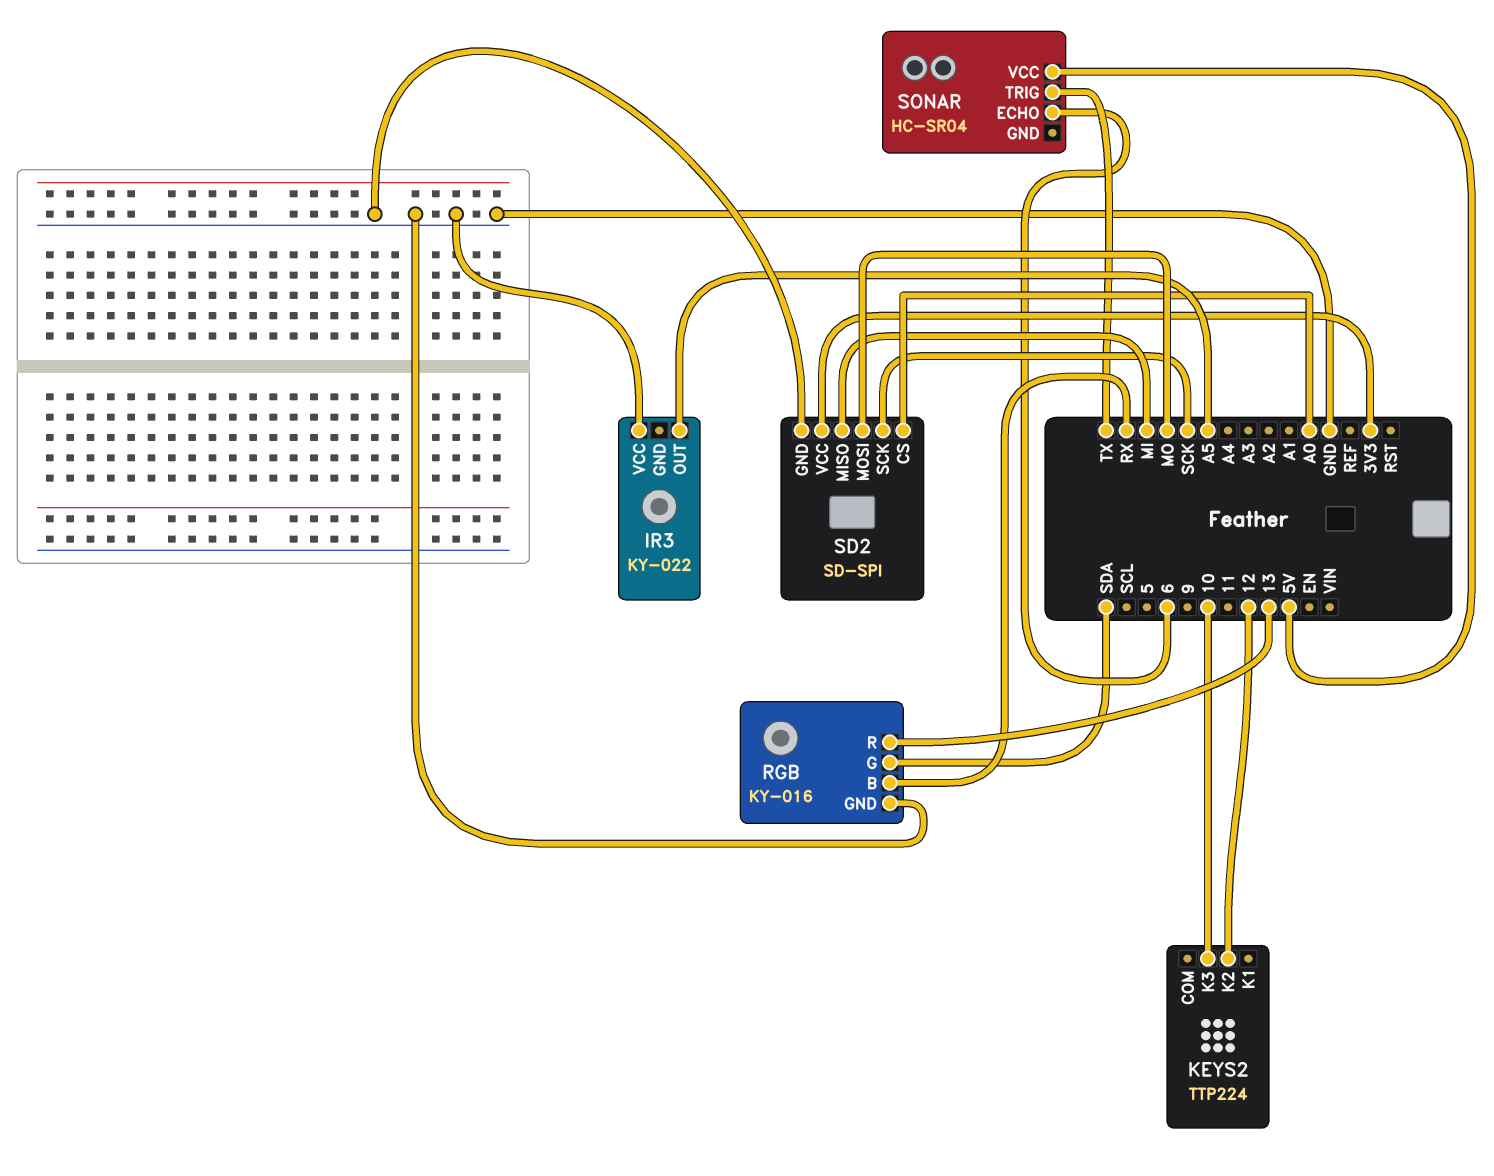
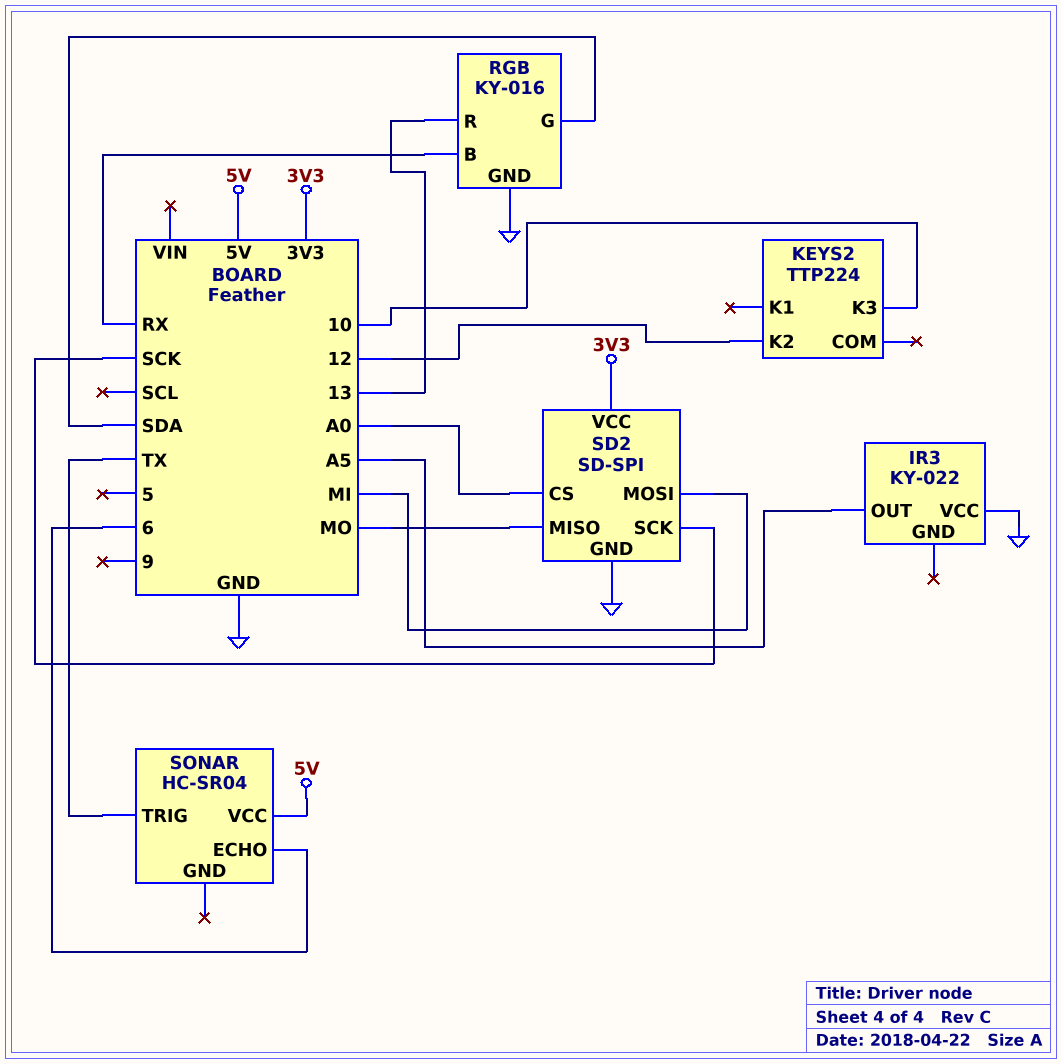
SD2 pin MISO: MI -> MO
SD2 pin MOSI: MO -> MI

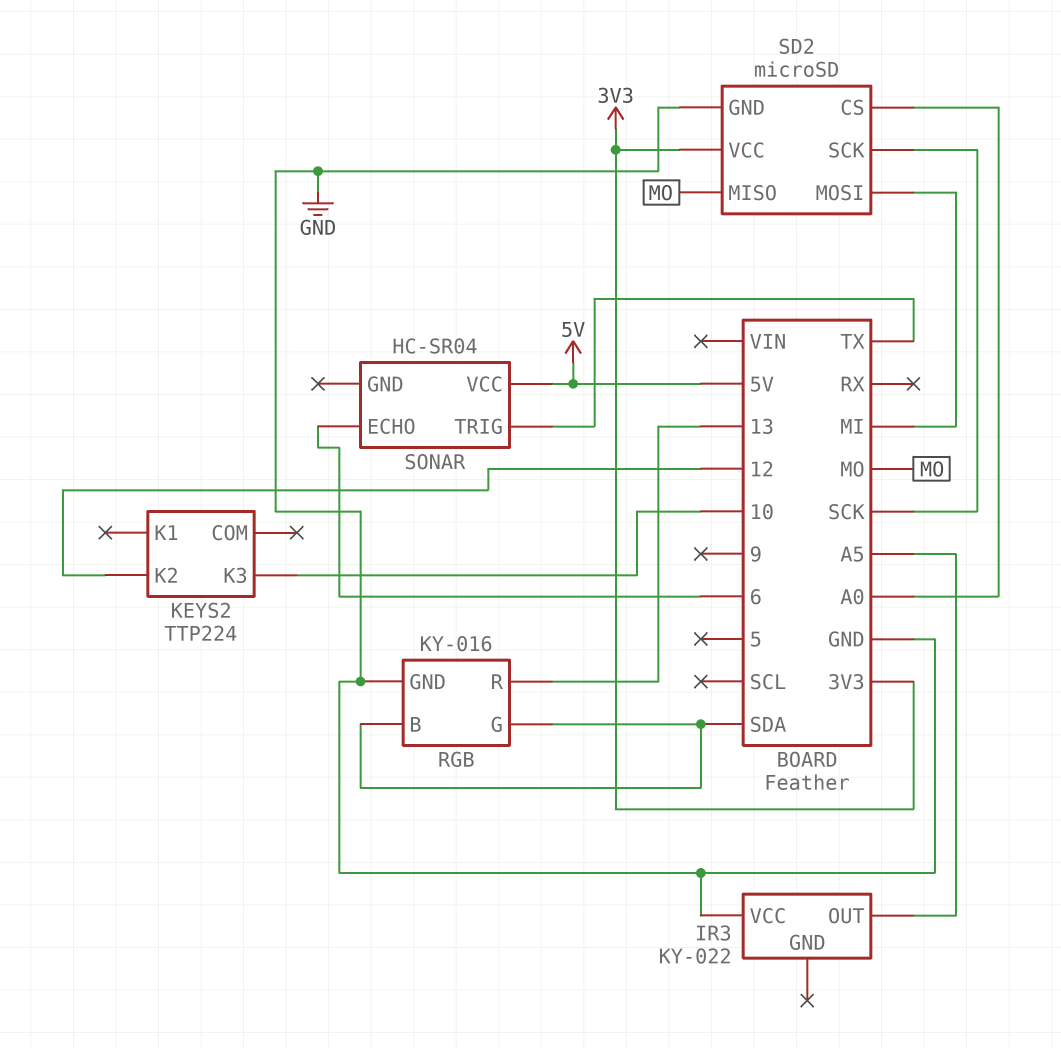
RGB pin B: RX -> SDA
SD2: SD-SPI -> microSD

